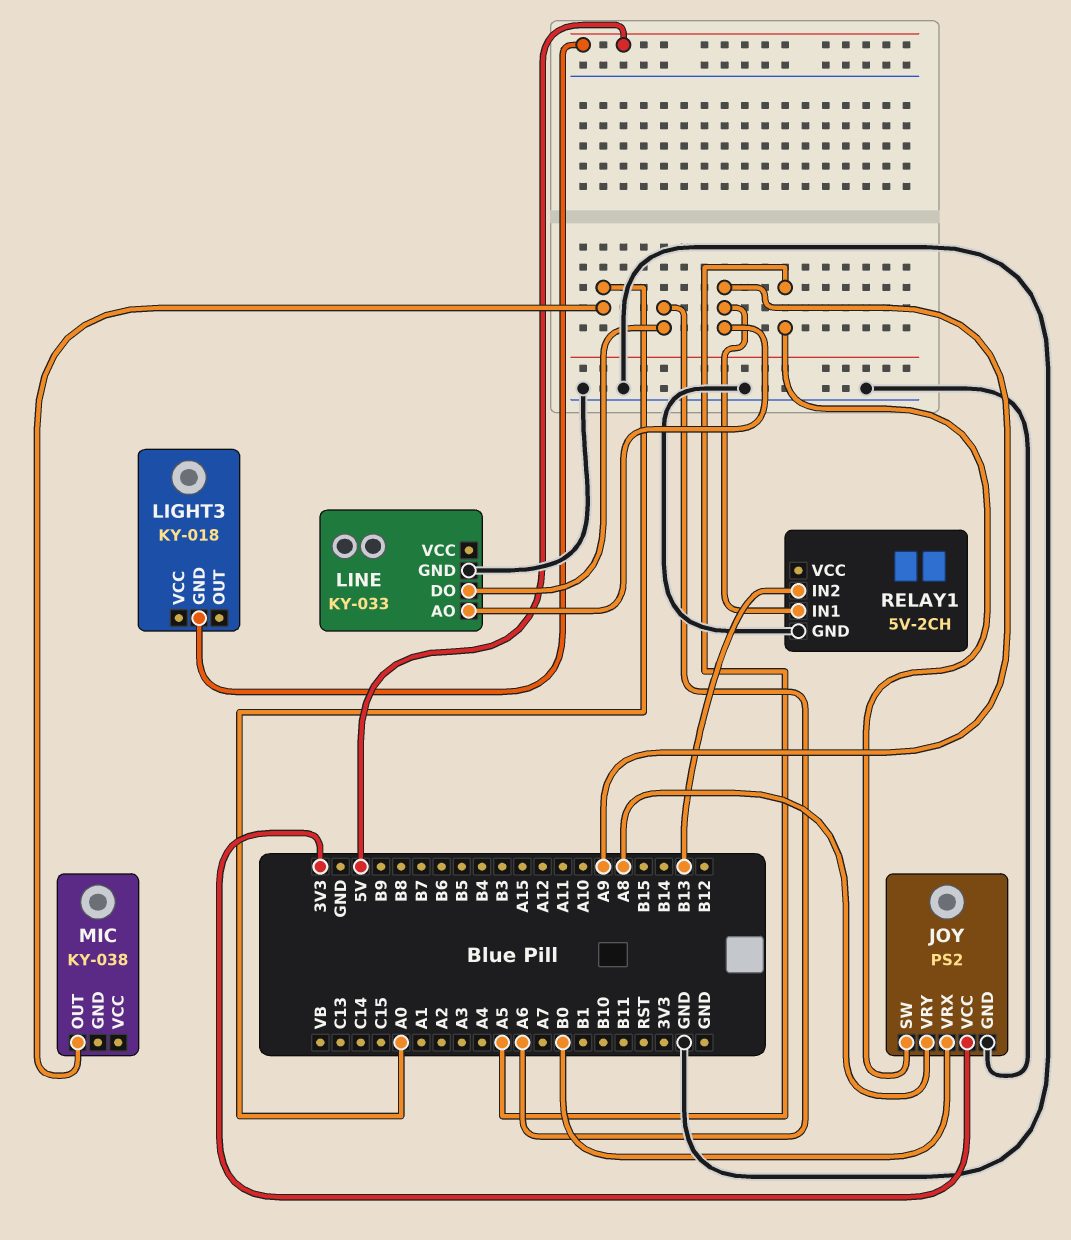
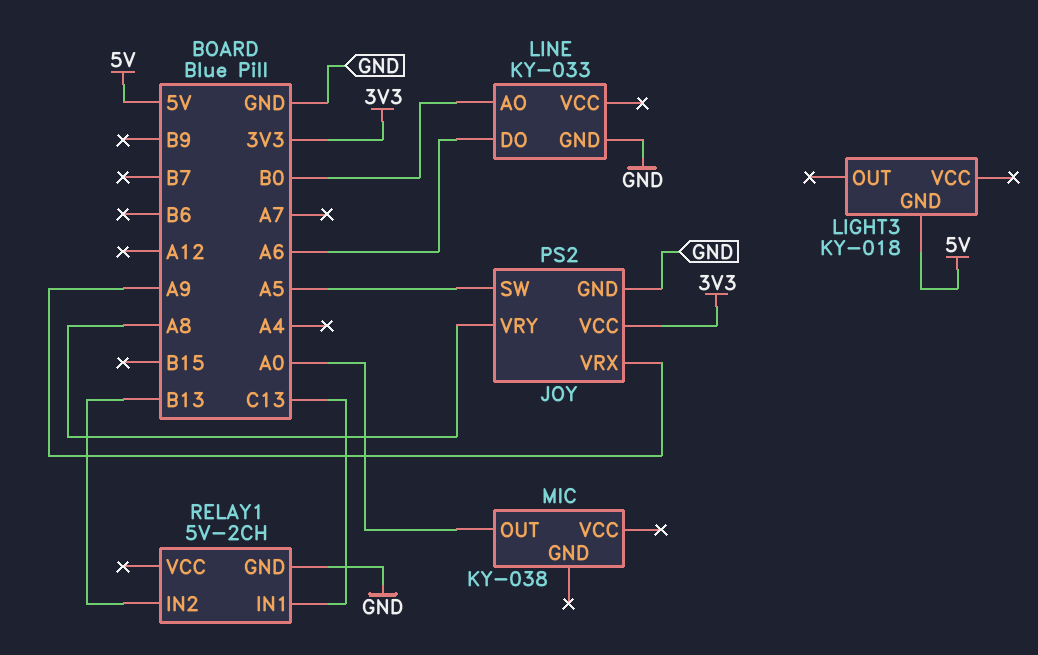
JOY pin VRX: B0 -> A9
LINE pin AO: A9 -> B0
RELAY1 pin IN1: A9 -> C13

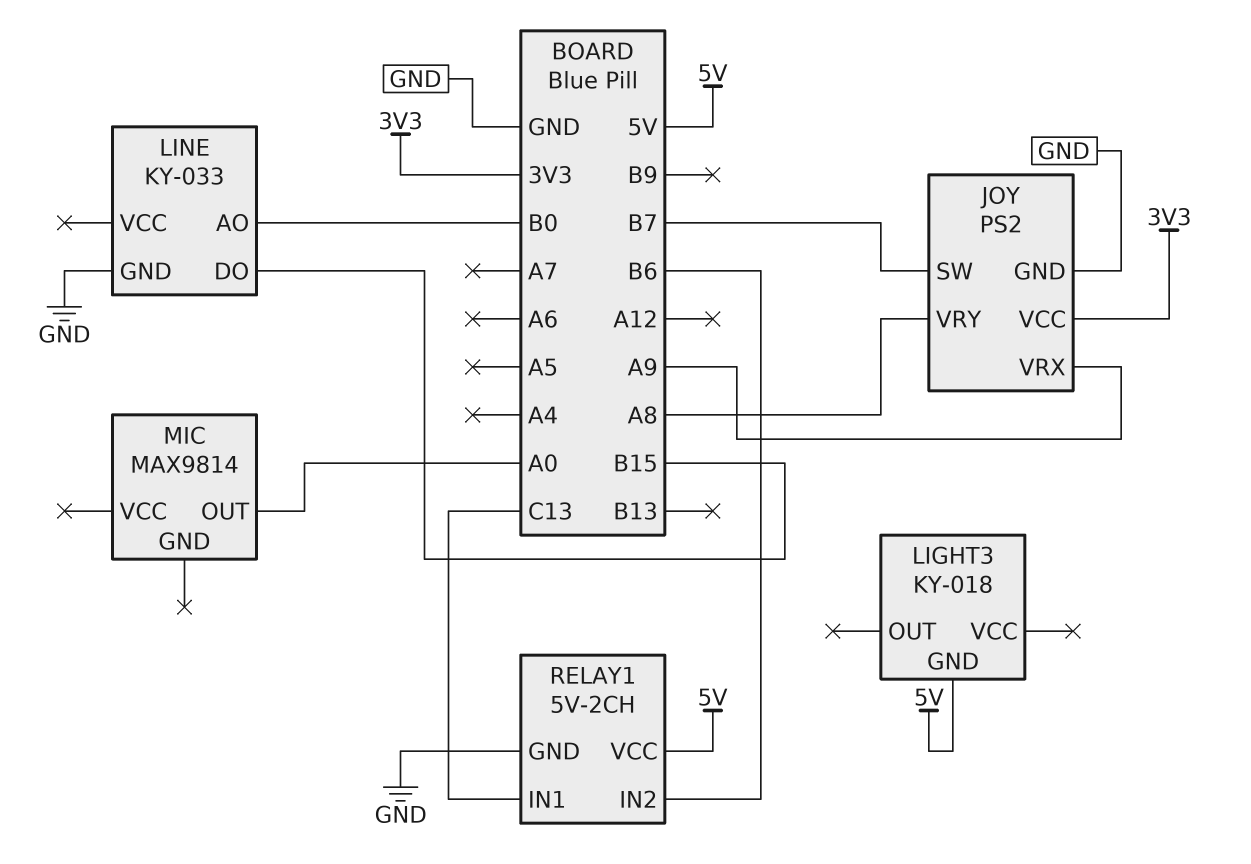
JOY pin SW: A5 -> B7
LINE pin DO: A6 -> B15
MIC: KY-038 -> MAX9814
RELAY1 pin IN2: B13 -> B6
RELAY1 pin VCC: none -> 5V

